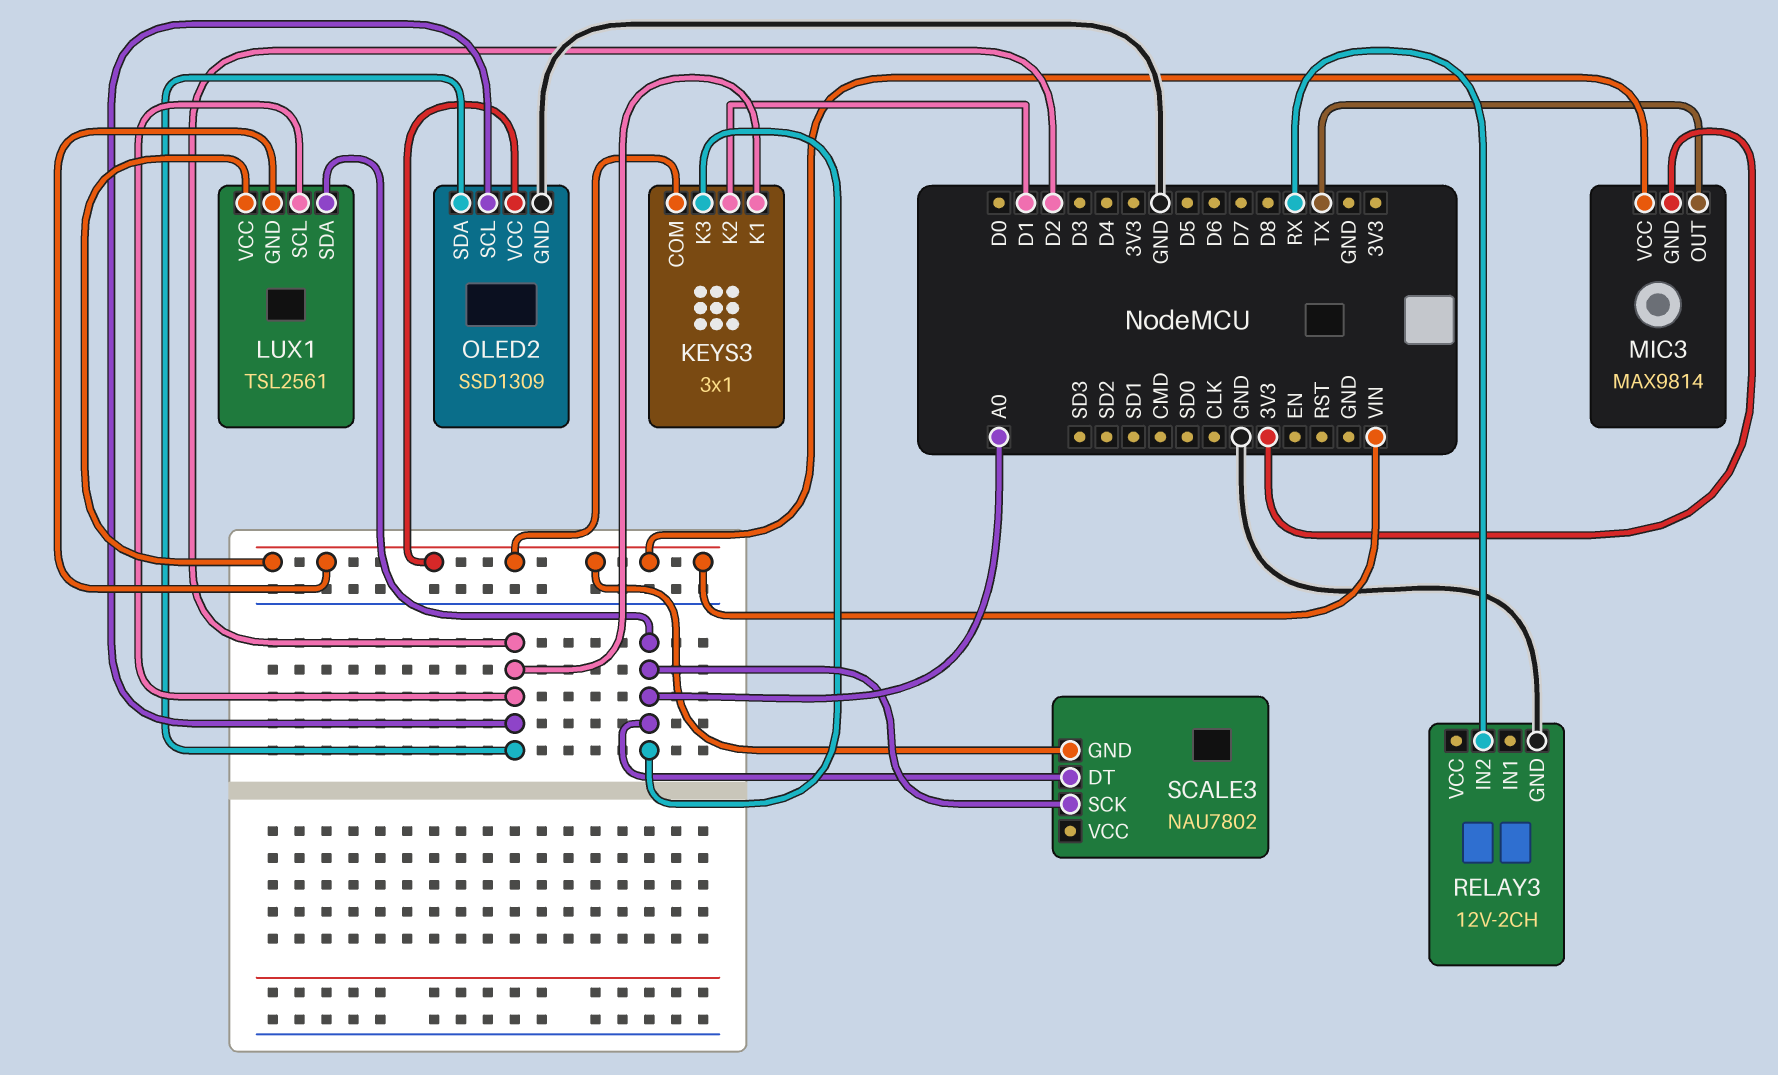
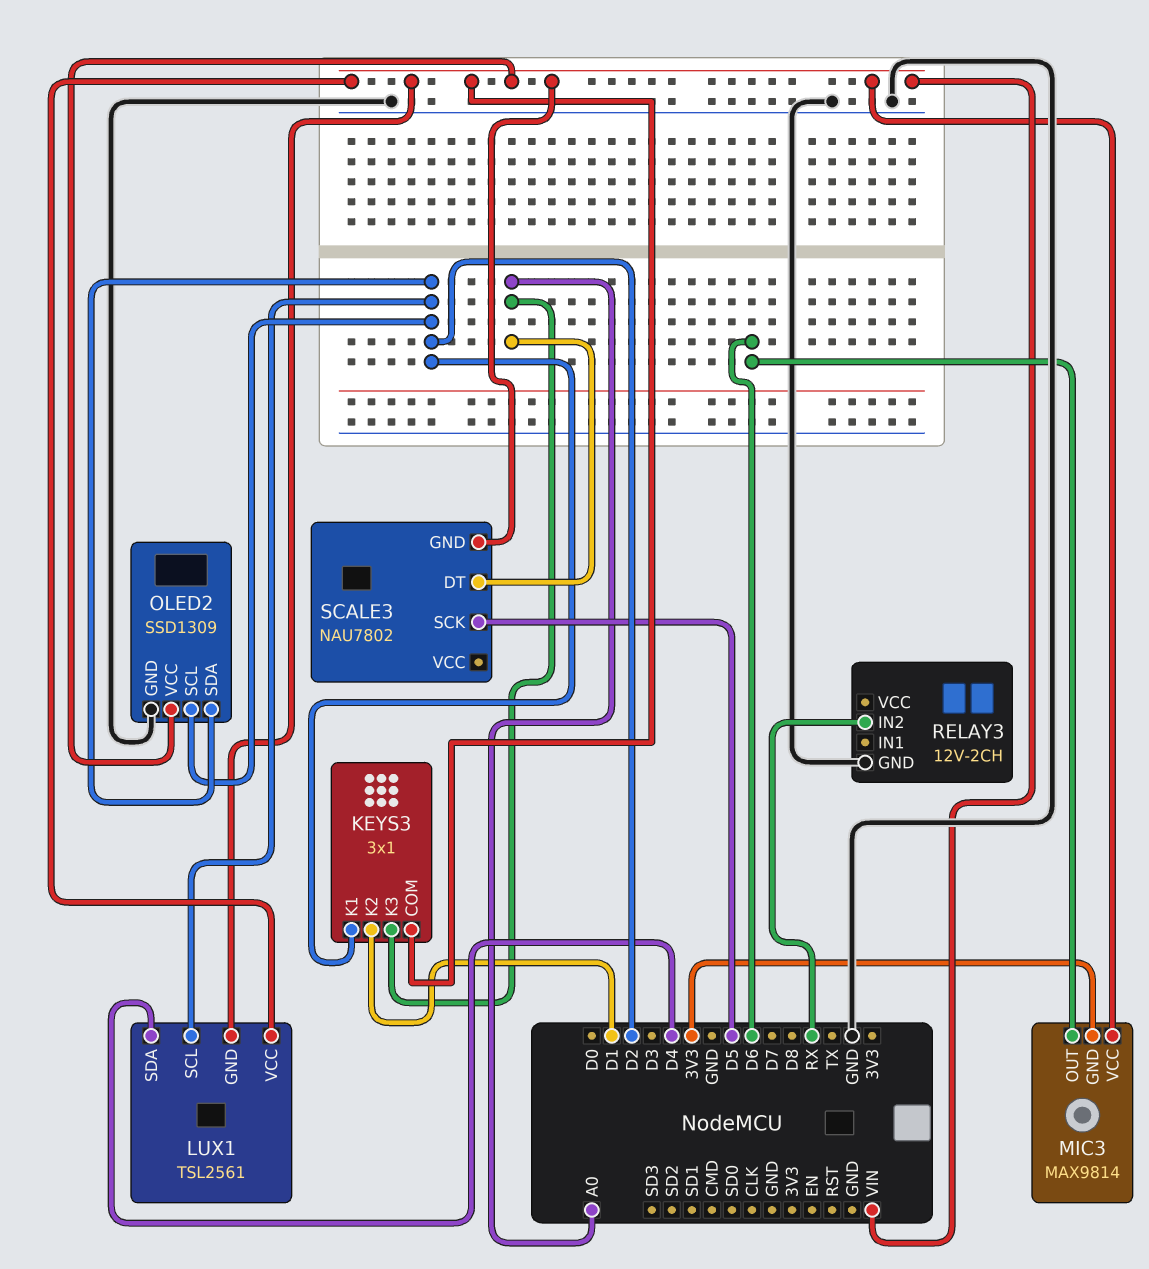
LUX1 pin SDA: A0 -> D4
MIC3 pin OUT: TX -> D6
SCALE3 pin SCK: A0 -> D5

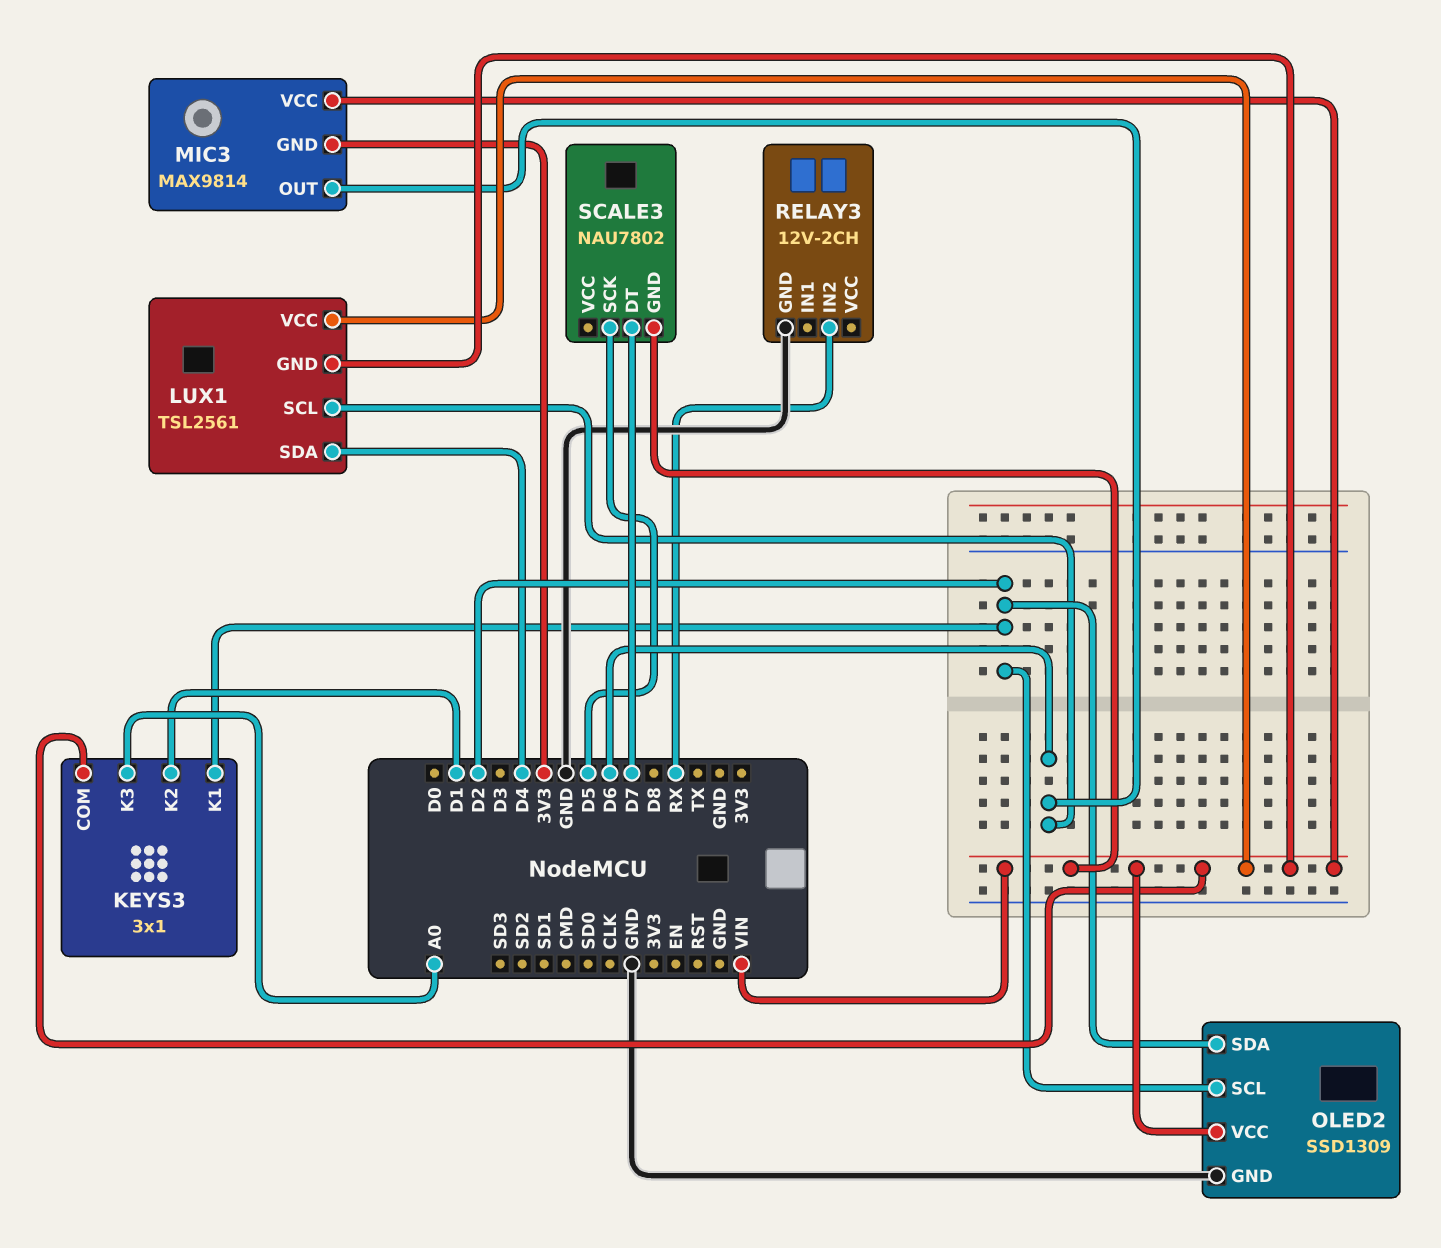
LUX1 pin SCL: D2 -> D6
SCALE3 pin DT: A0 -> D7

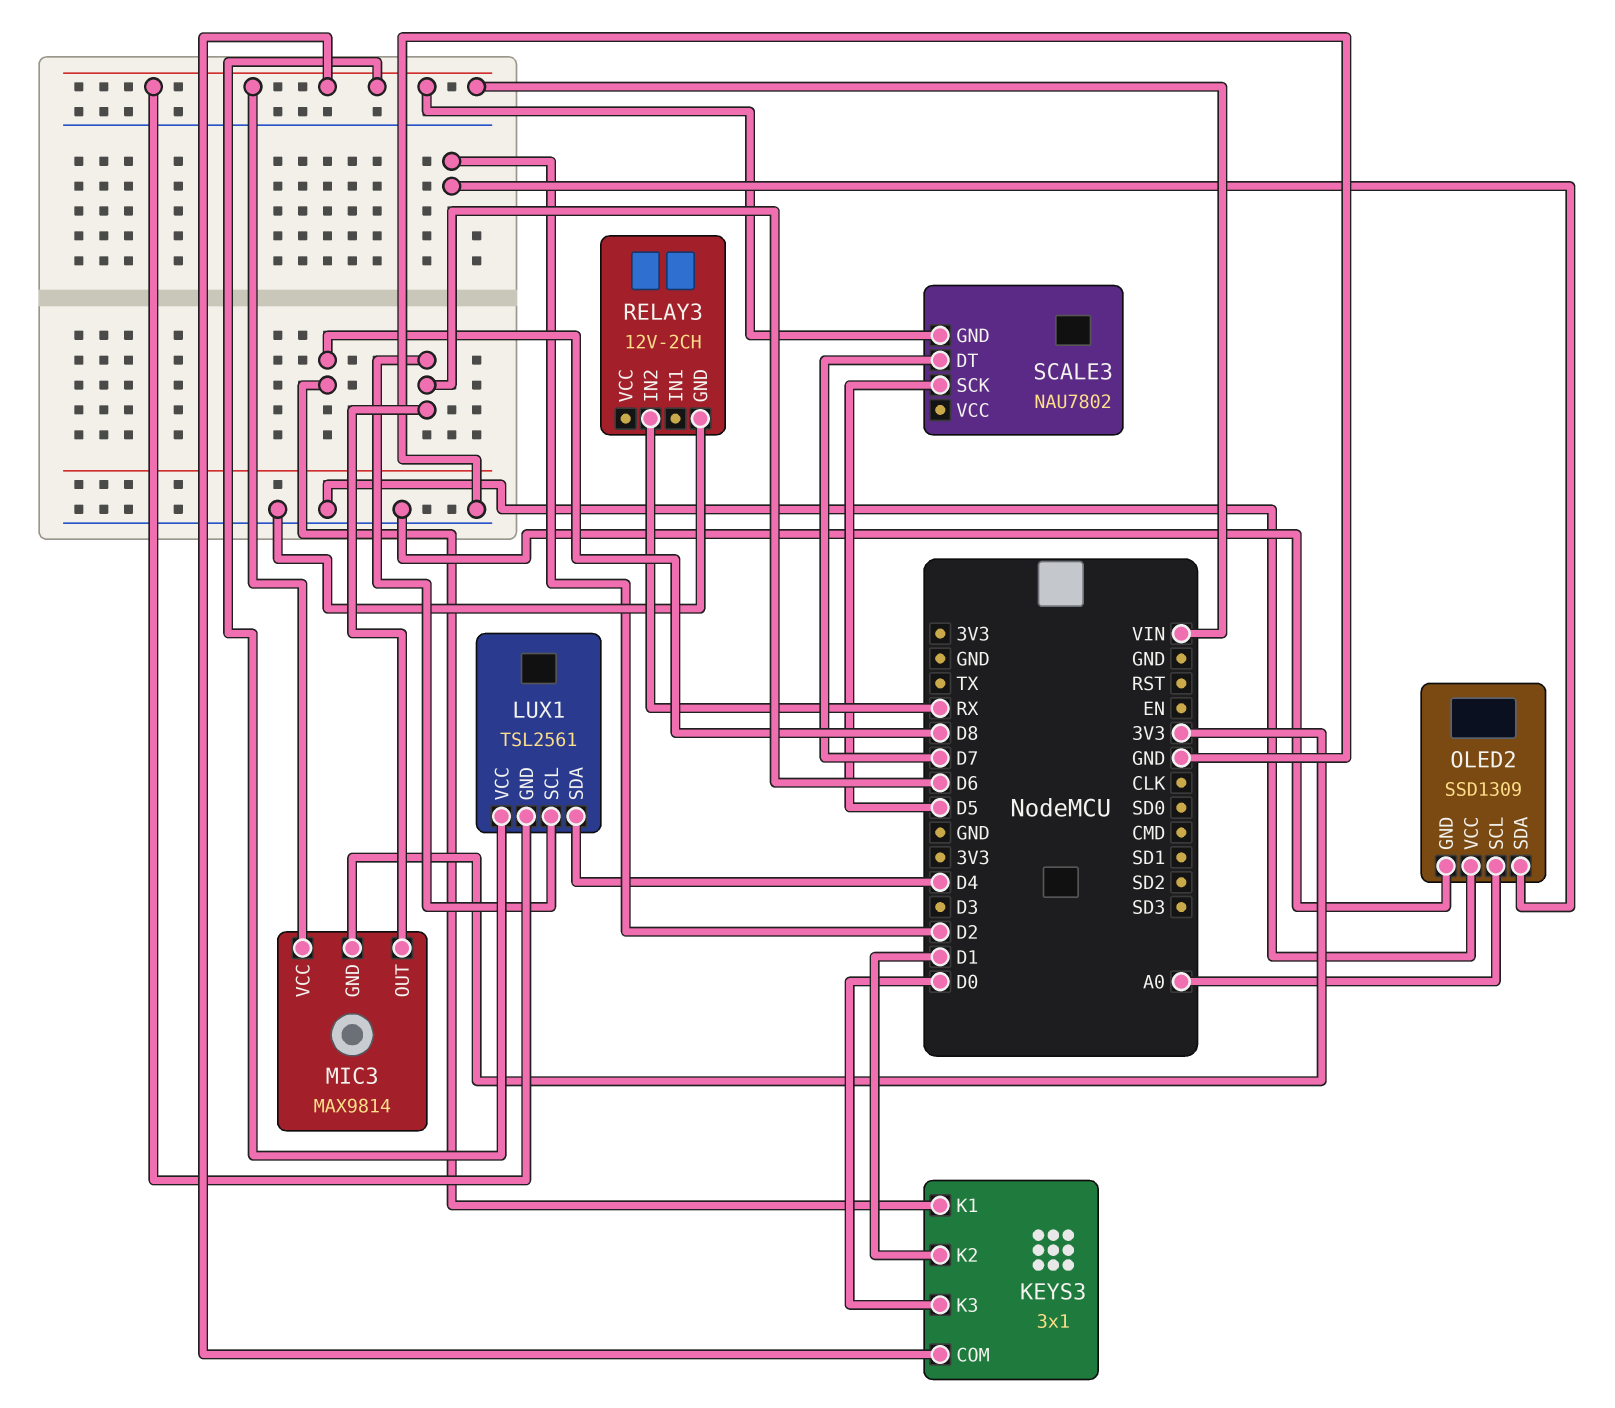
KEYS3 pin K1: D2 -> D8
KEYS3 pin K3: A0 -> D0
OLED2 pin SCL: D2 -> A0
OLED2 pin VCC: VIN -> GND

